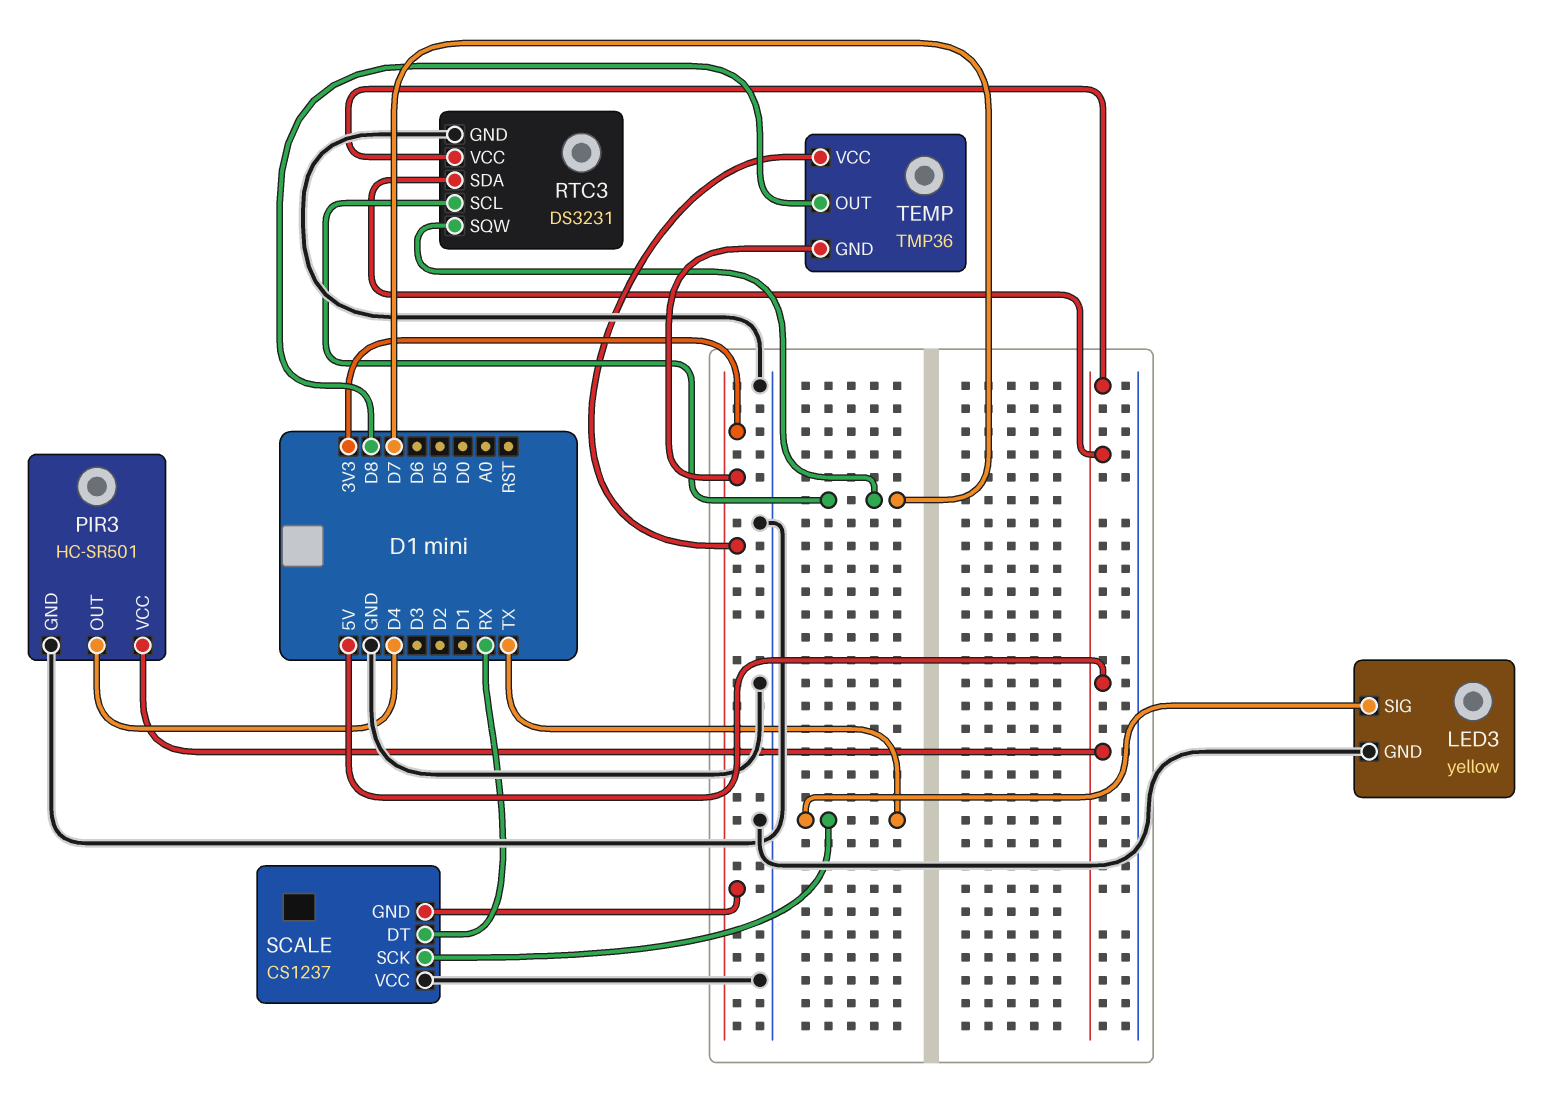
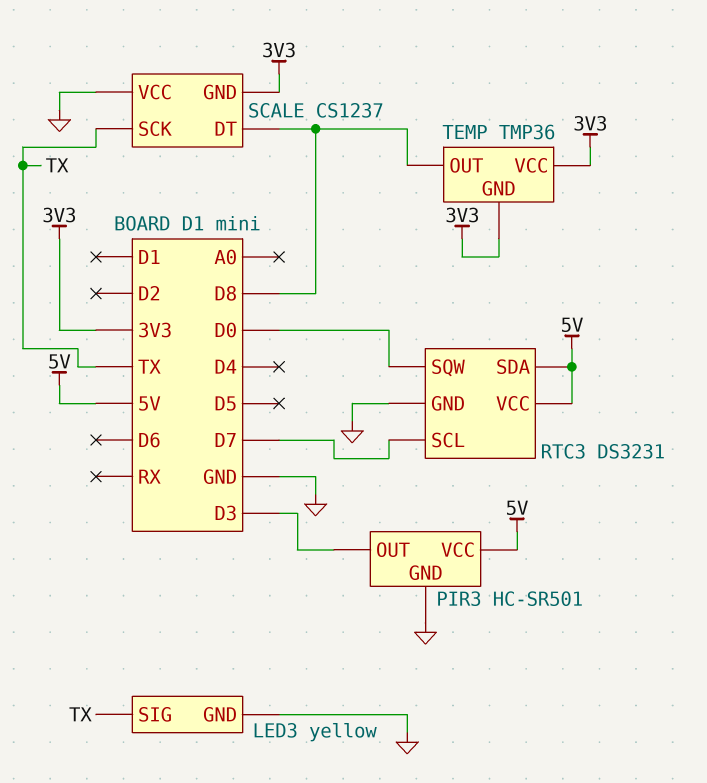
PIR3 pin OUT: D4 -> D3
RTC3 pin SQW: D7 -> D0
SCALE pin DT: RX -> D8

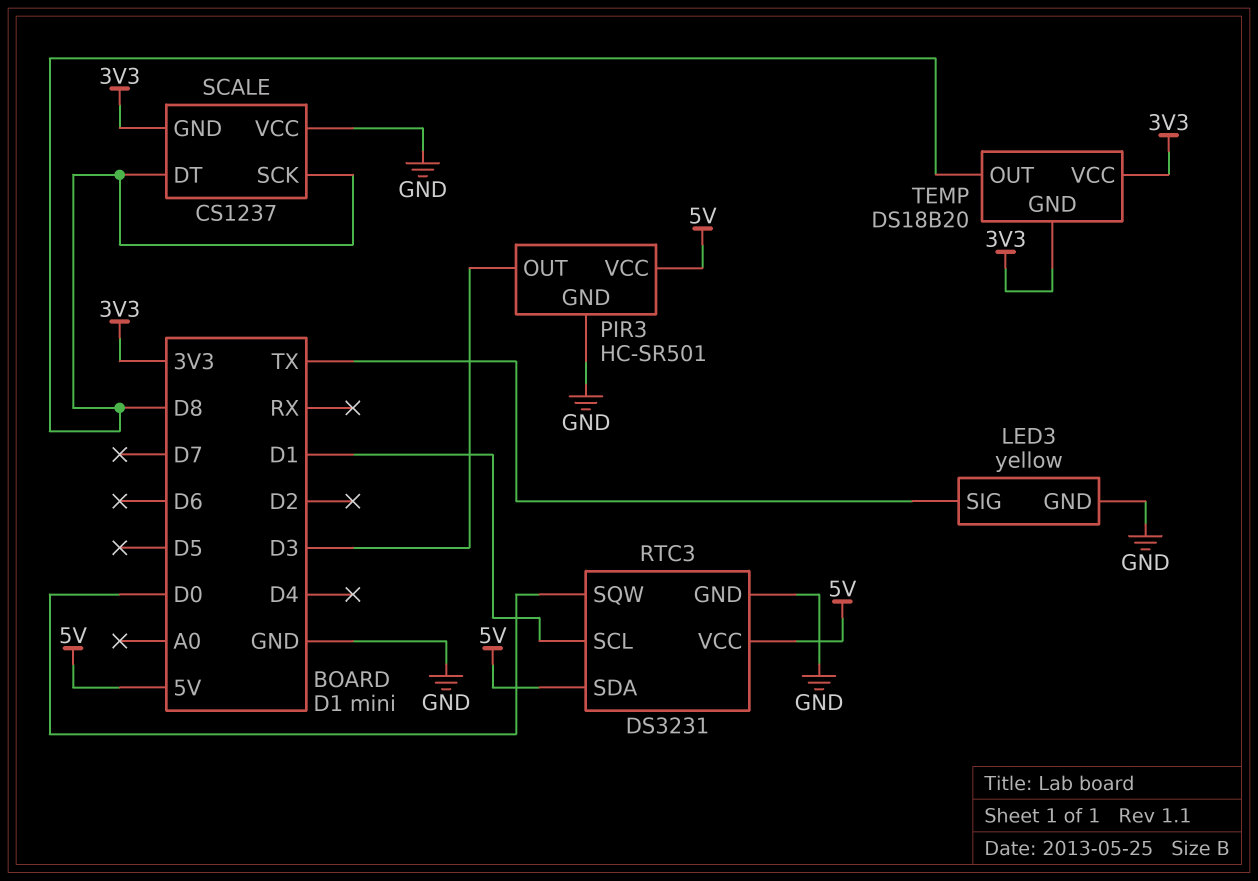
RTC3 pin SCL: D7 -> D1
SCALE pin SCK: TX -> D8
TEMP: TMP36 -> DS18B20

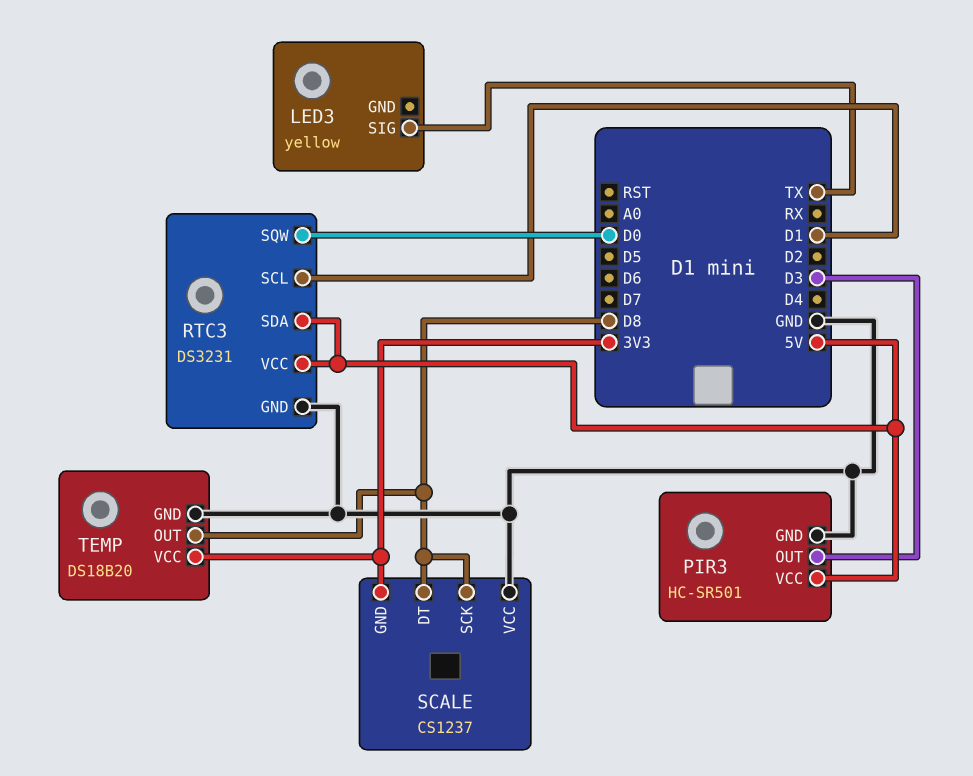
LED3 pin GND: GND -> none
TEMP pin GND: 3V3 -> GND

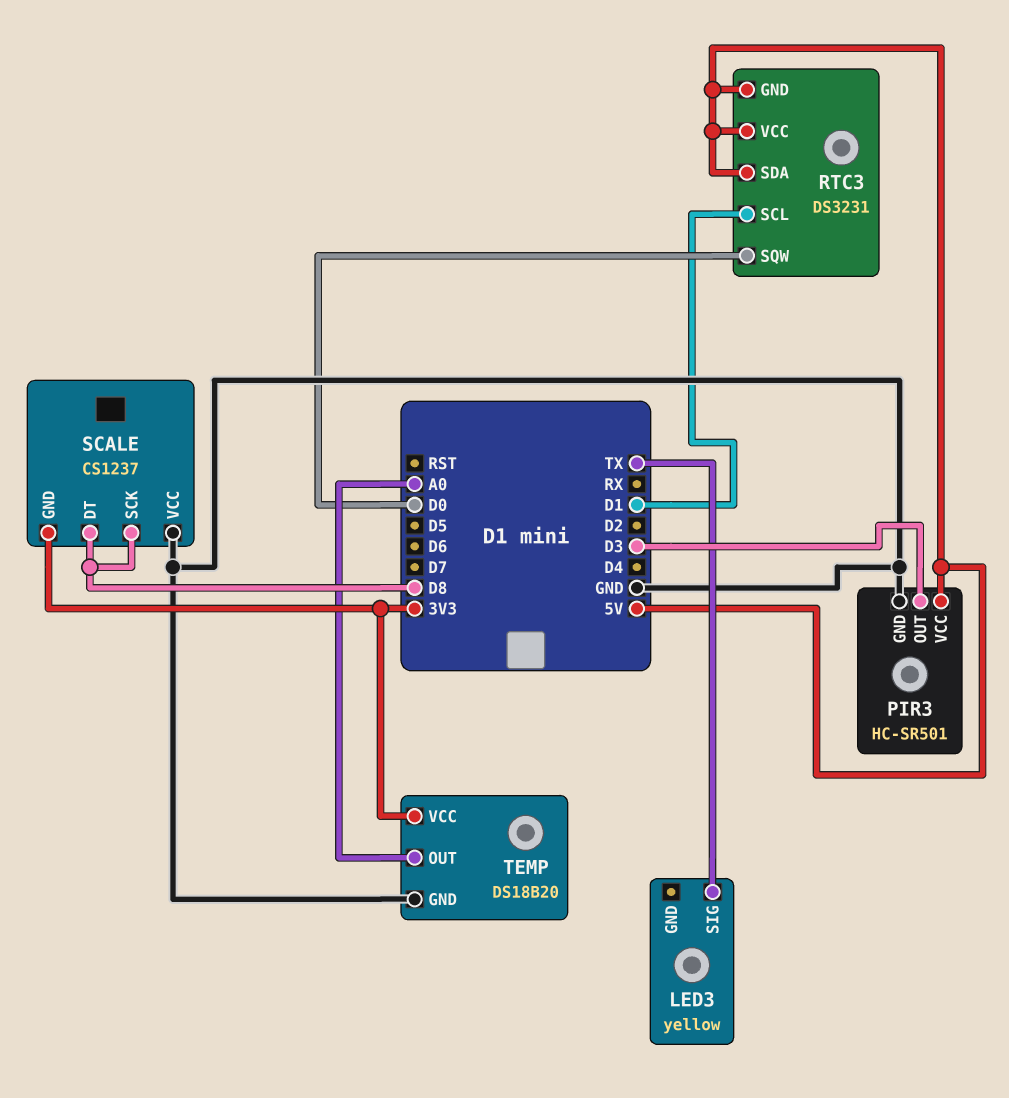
RTC3 pin GND: GND -> 5V
TEMP pin OUT: D8 -> A0

